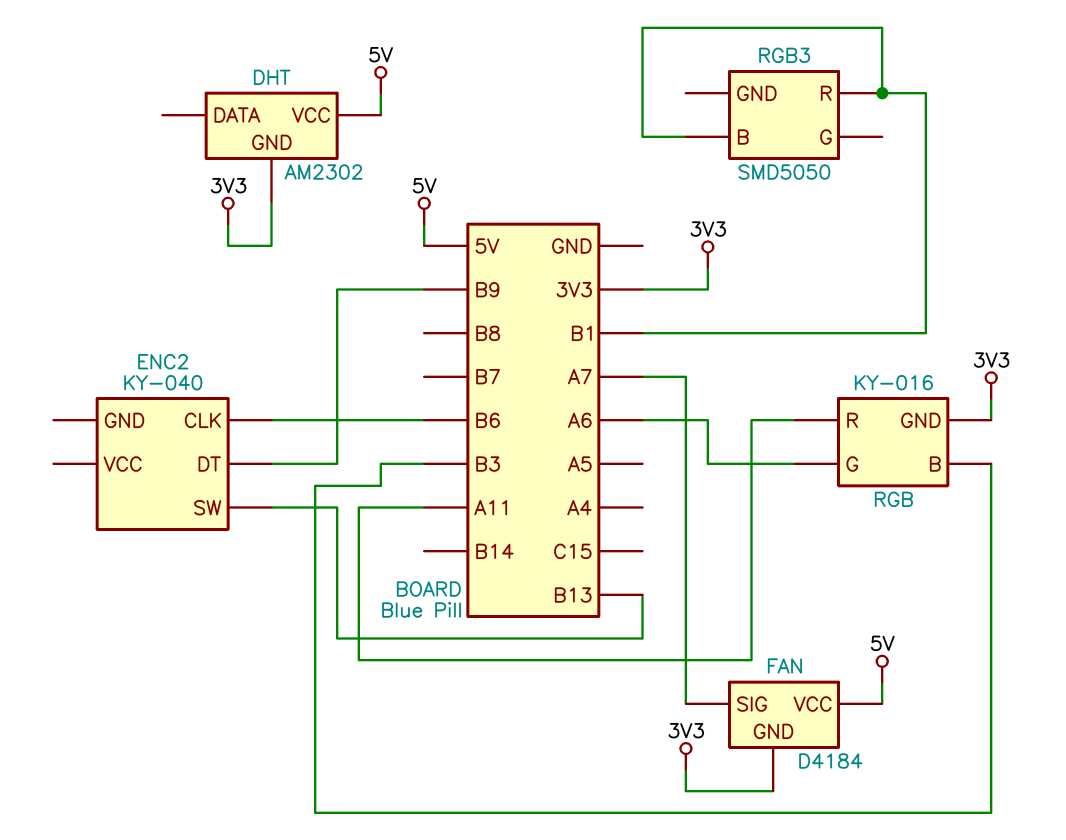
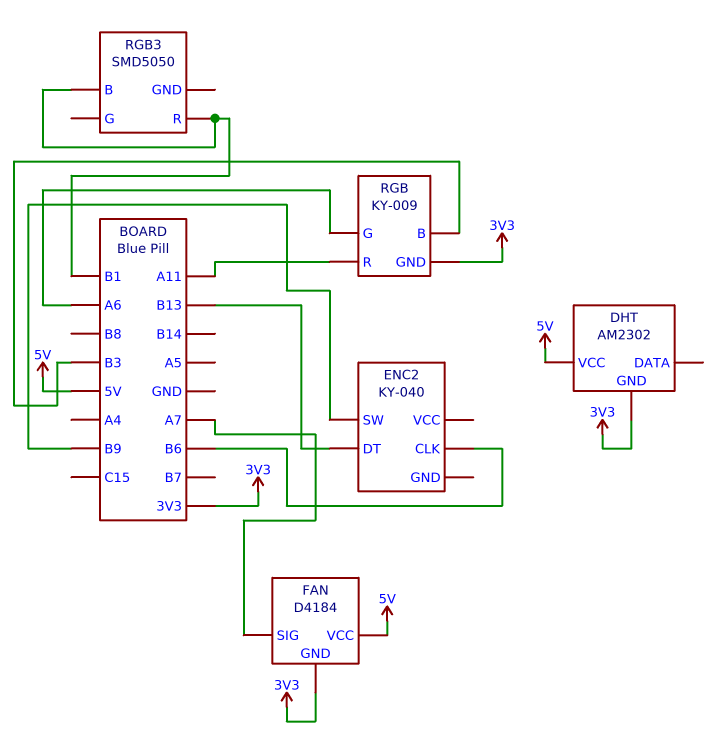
ENC2 pin DT: B9 -> B13
ENC2 pin SW: B13 -> B9
RGB: KY-016 -> KY-009

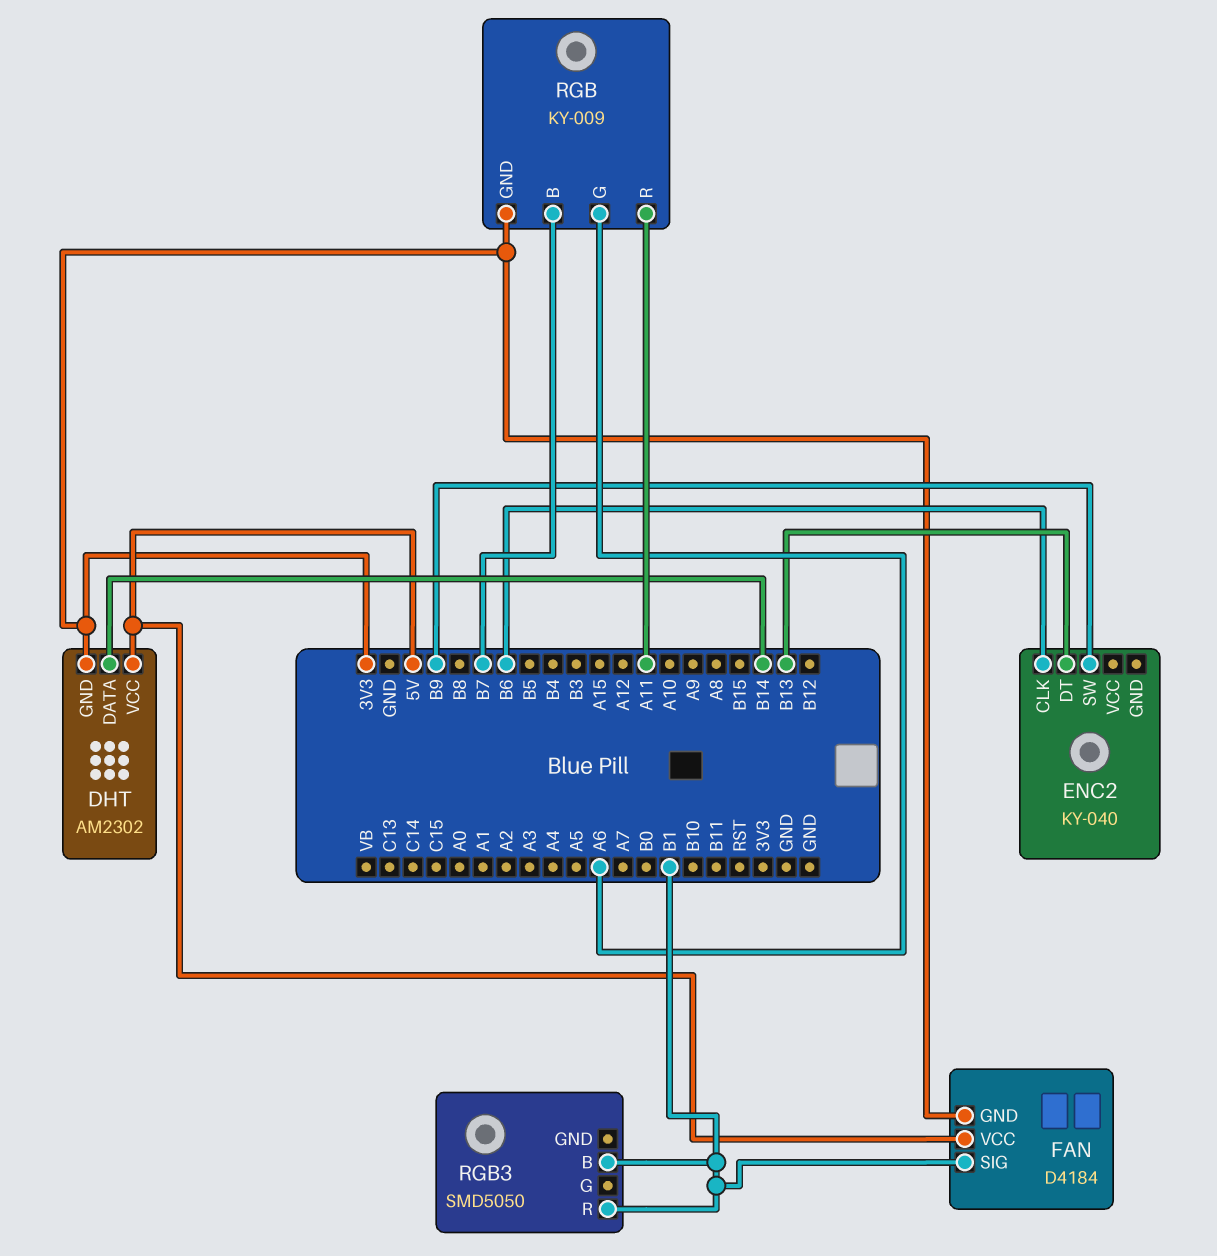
DHT pin DATA: none -> B14
FAN pin SIG: A7 -> B1
RGB pin B: B3 -> B7

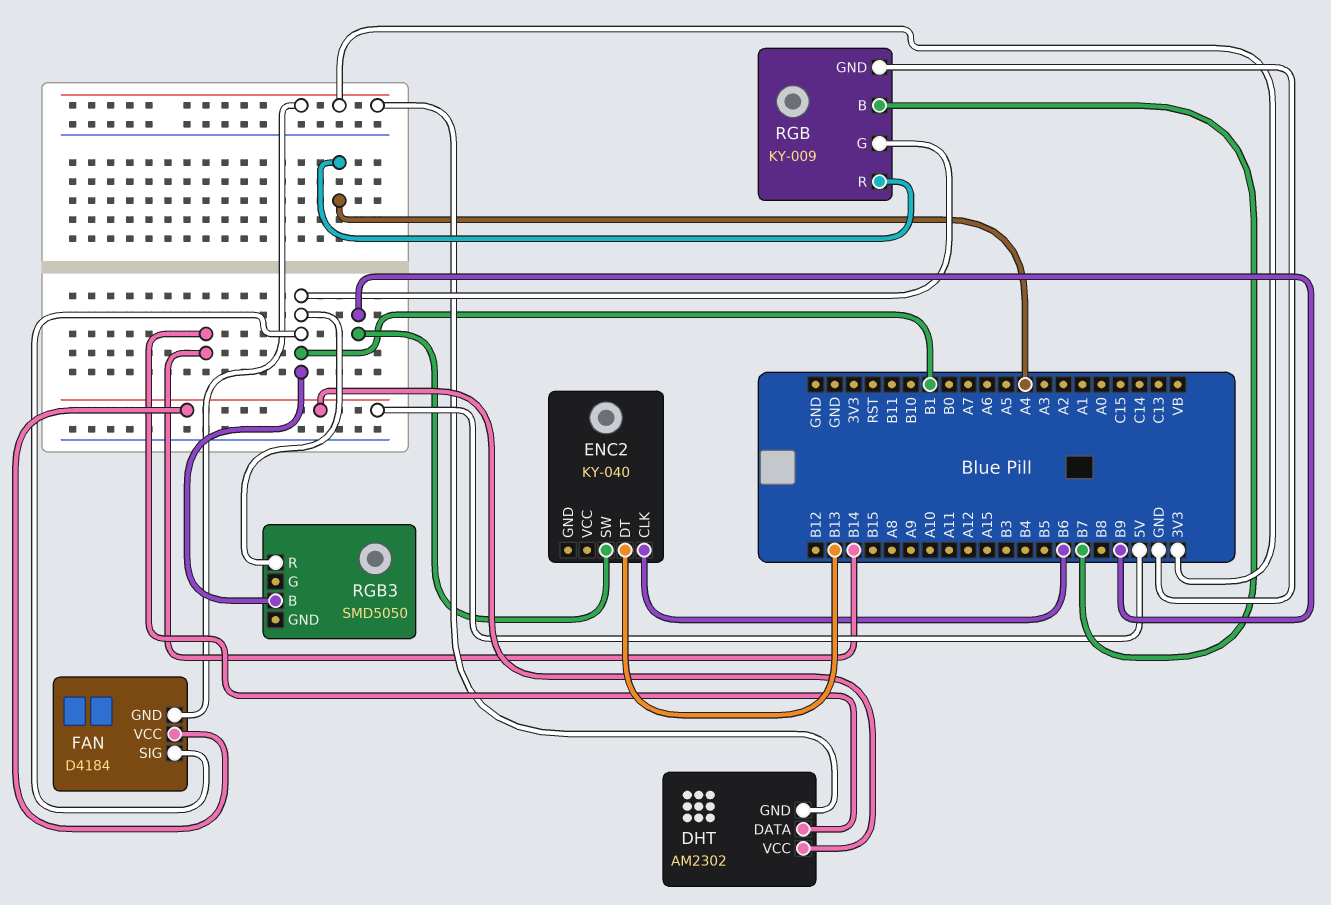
RGB pin G: A6 -> B1
RGB pin GND: 3V3 -> GND
RGB pin R: A11 -> A4

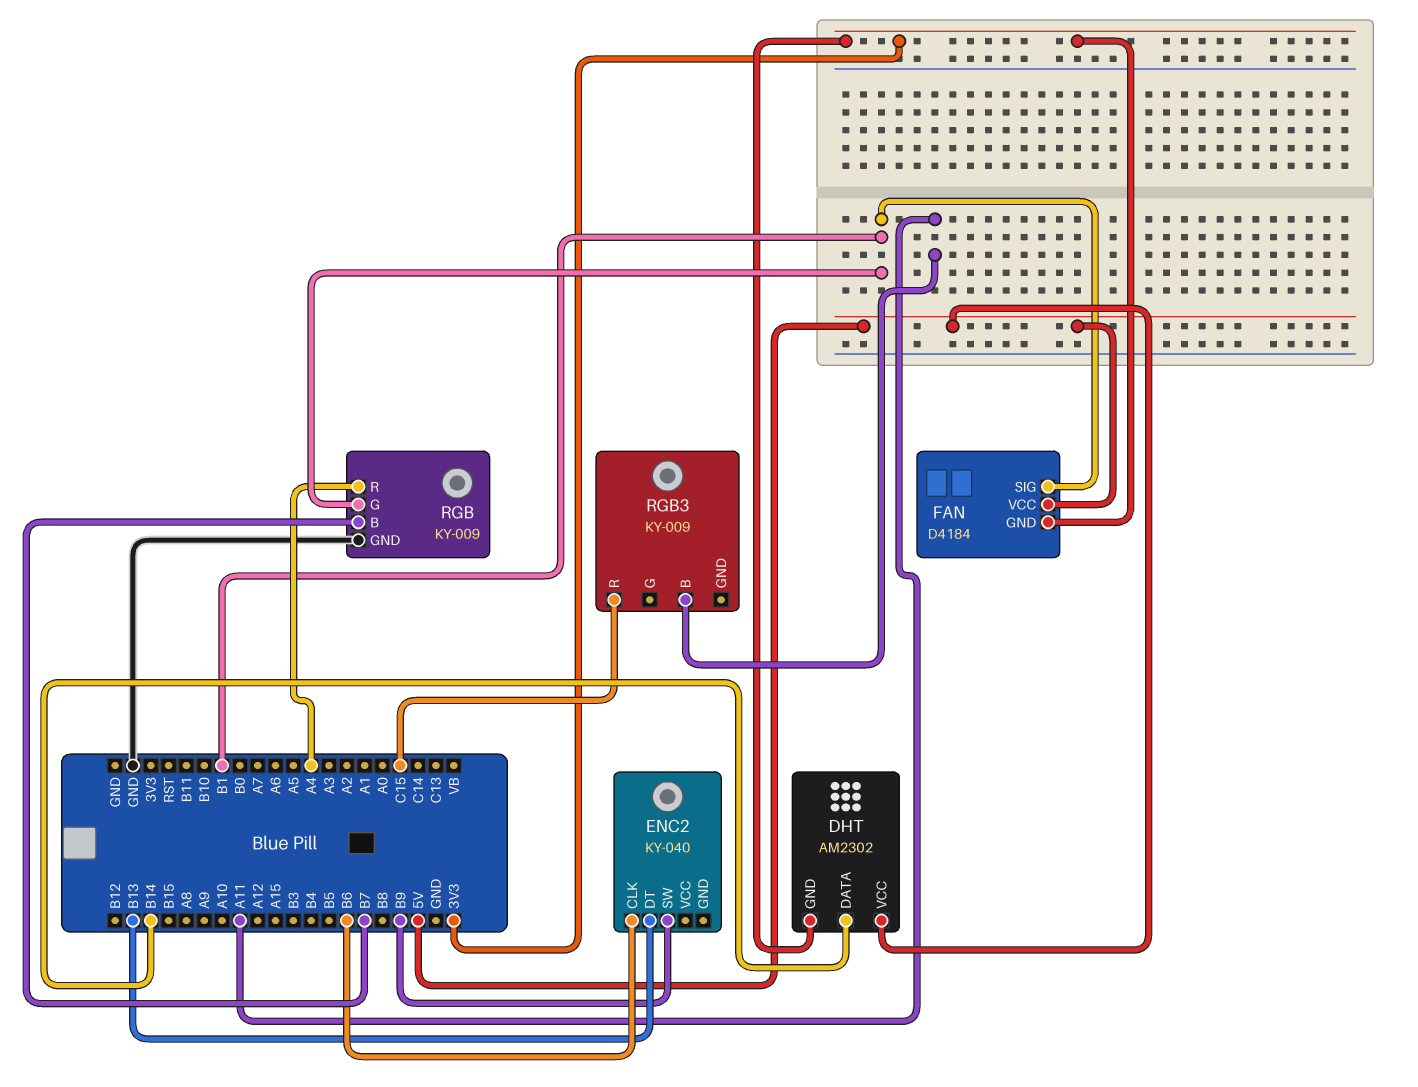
RGB3: SMD5050 -> KY-009
RGB3 pin B: B1 -> A11
RGB3 pin R: B1 -> C15

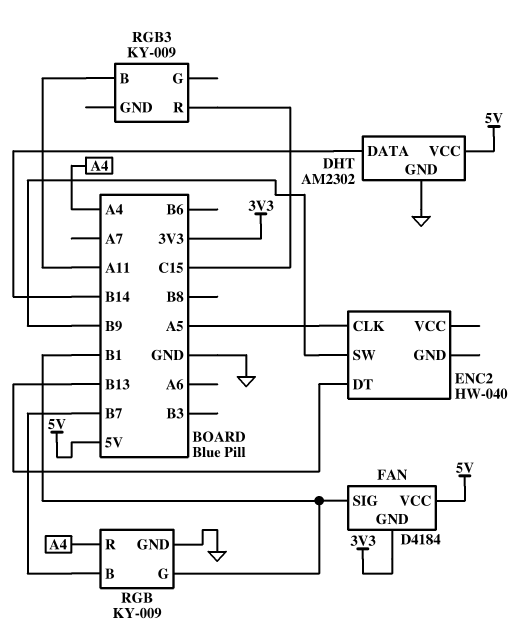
DHT pin GND: 3V3 -> GND
ENC2: KY-040 -> HW-040
ENC2 pin CLK: B6 -> A5

